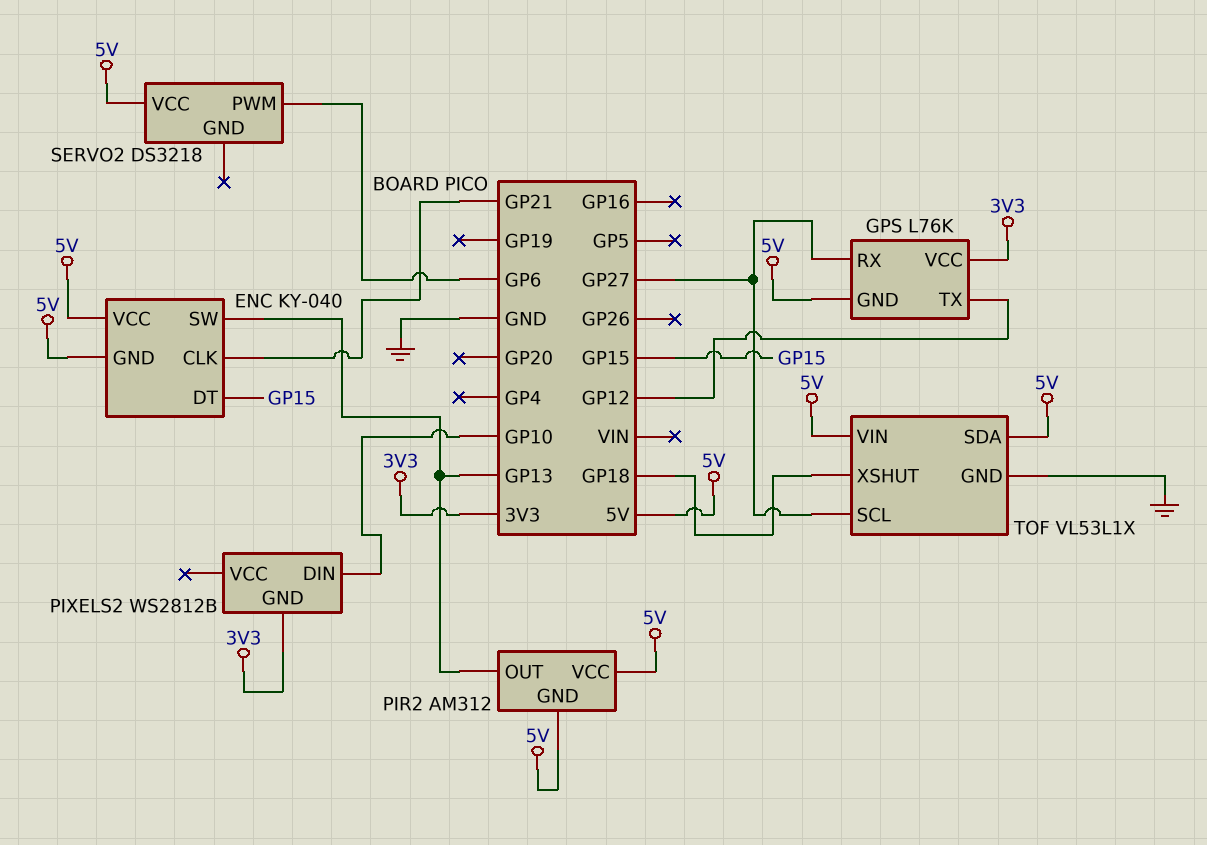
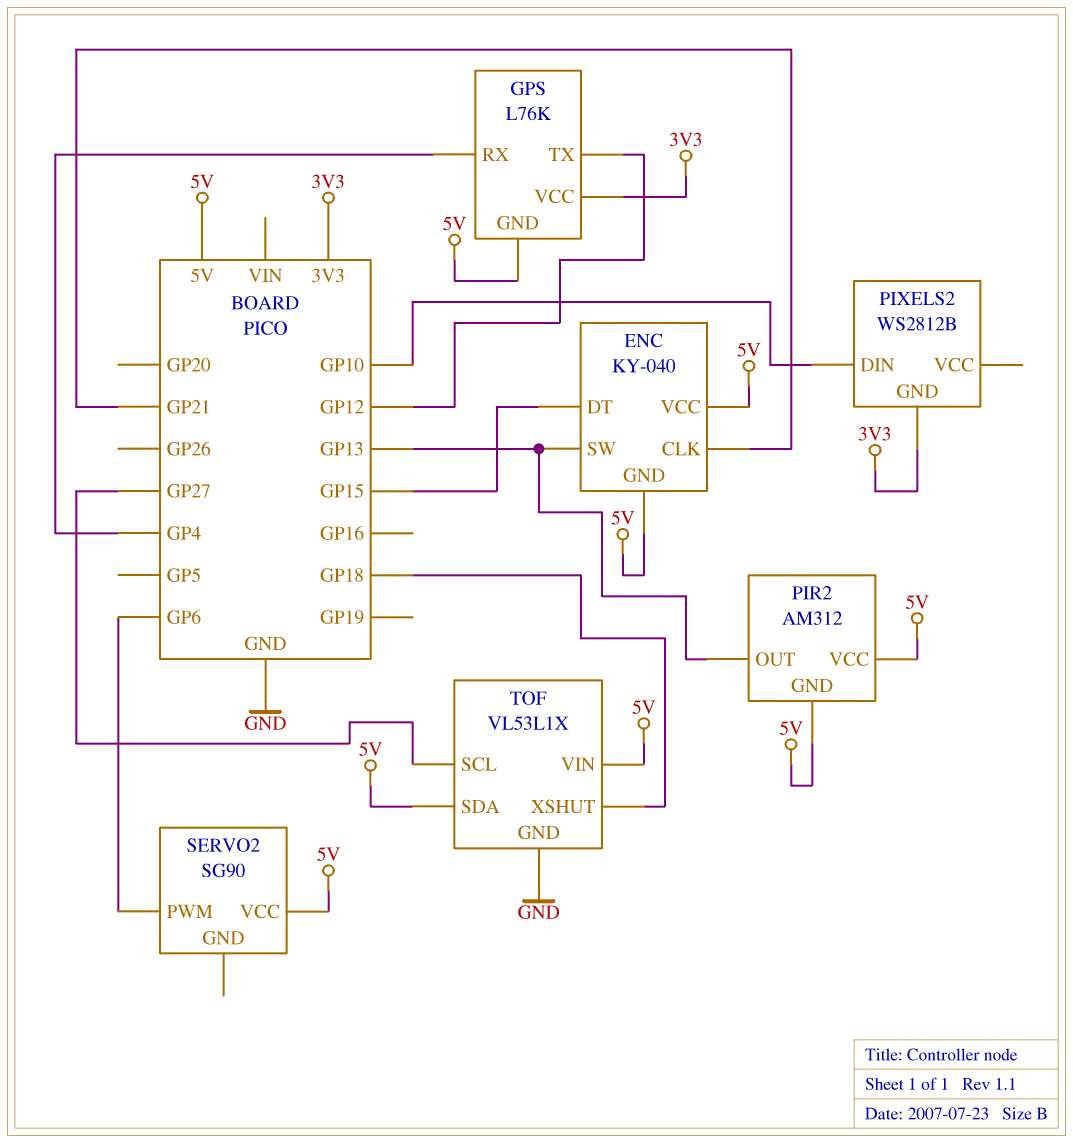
GPS pin RX: GP27 -> GP4
SERVO2: DS3218 -> SG90

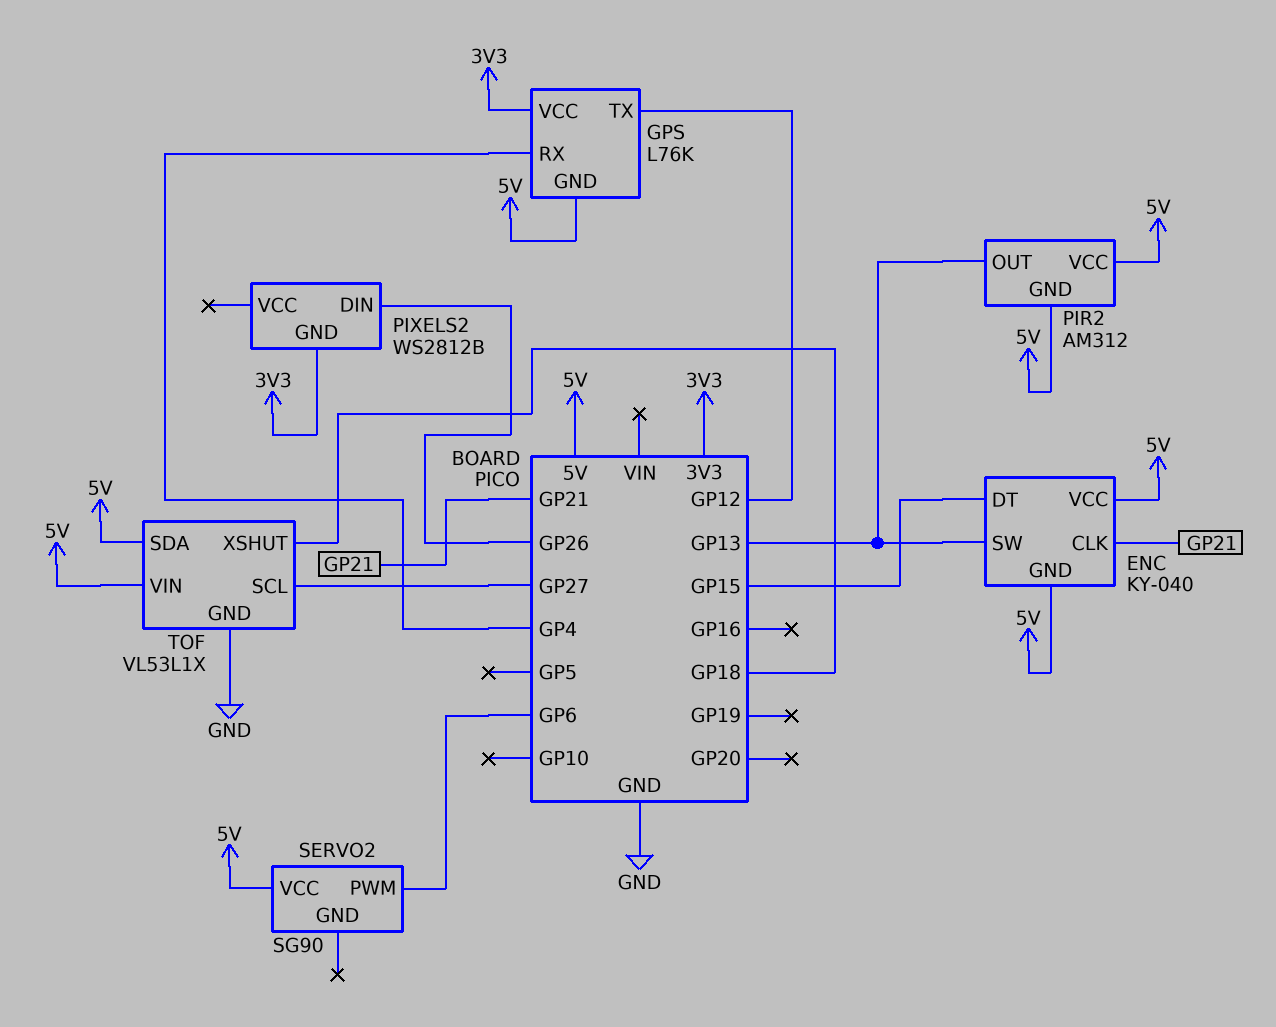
PIXELS2 pin DIN: GP10 -> GP26

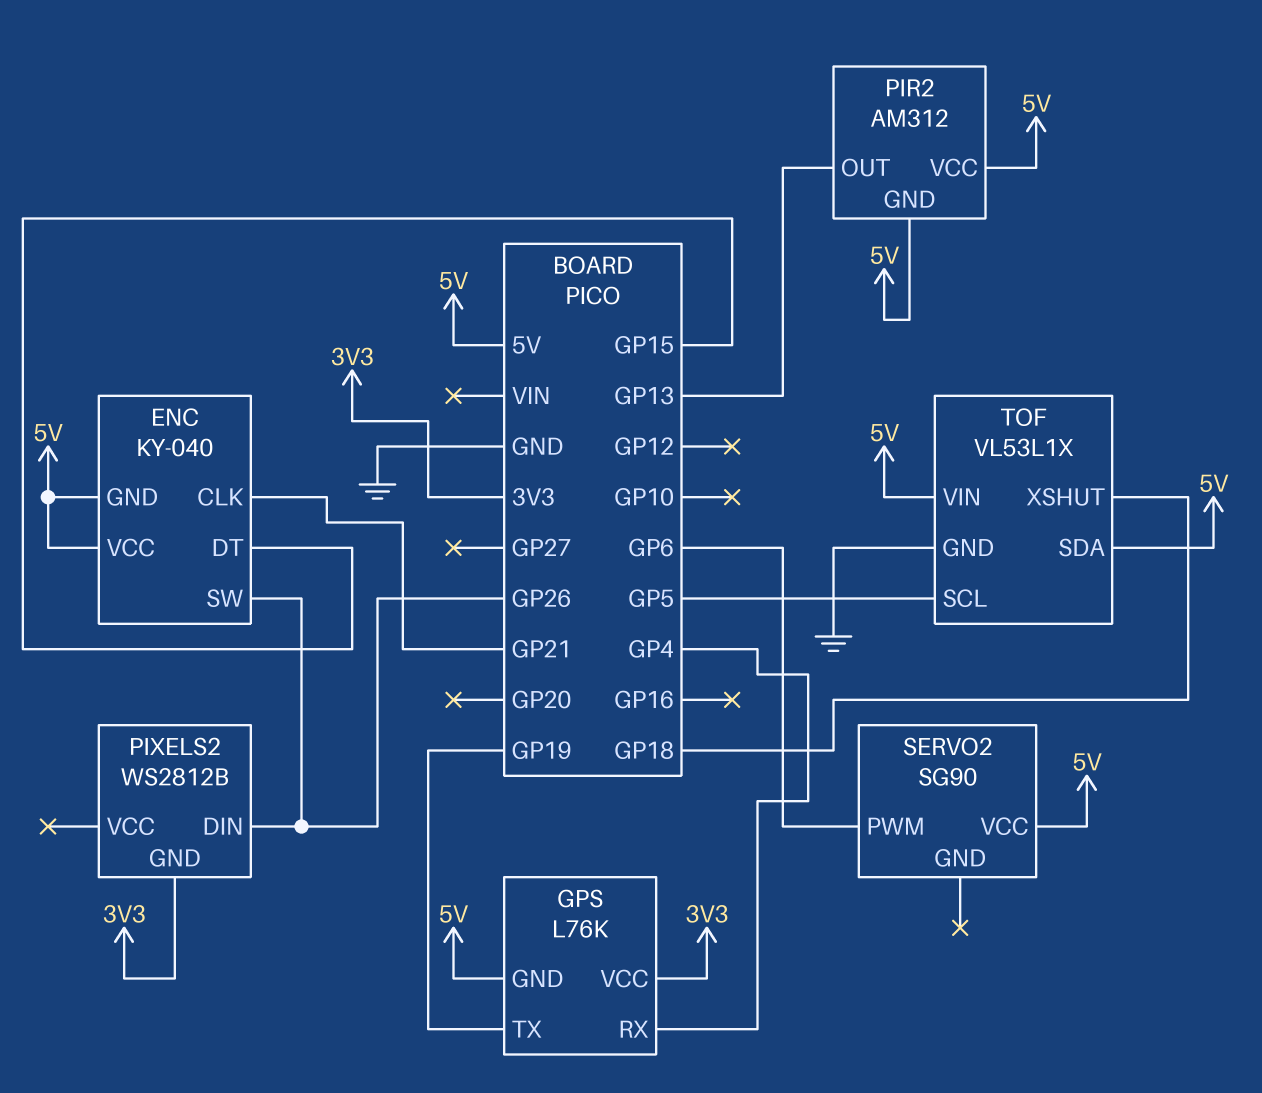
ENC pin SW: GP13 -> GP26
GPS pin TX: GP12 -> GP19
TOF pin SCL: GP27 -> GP5

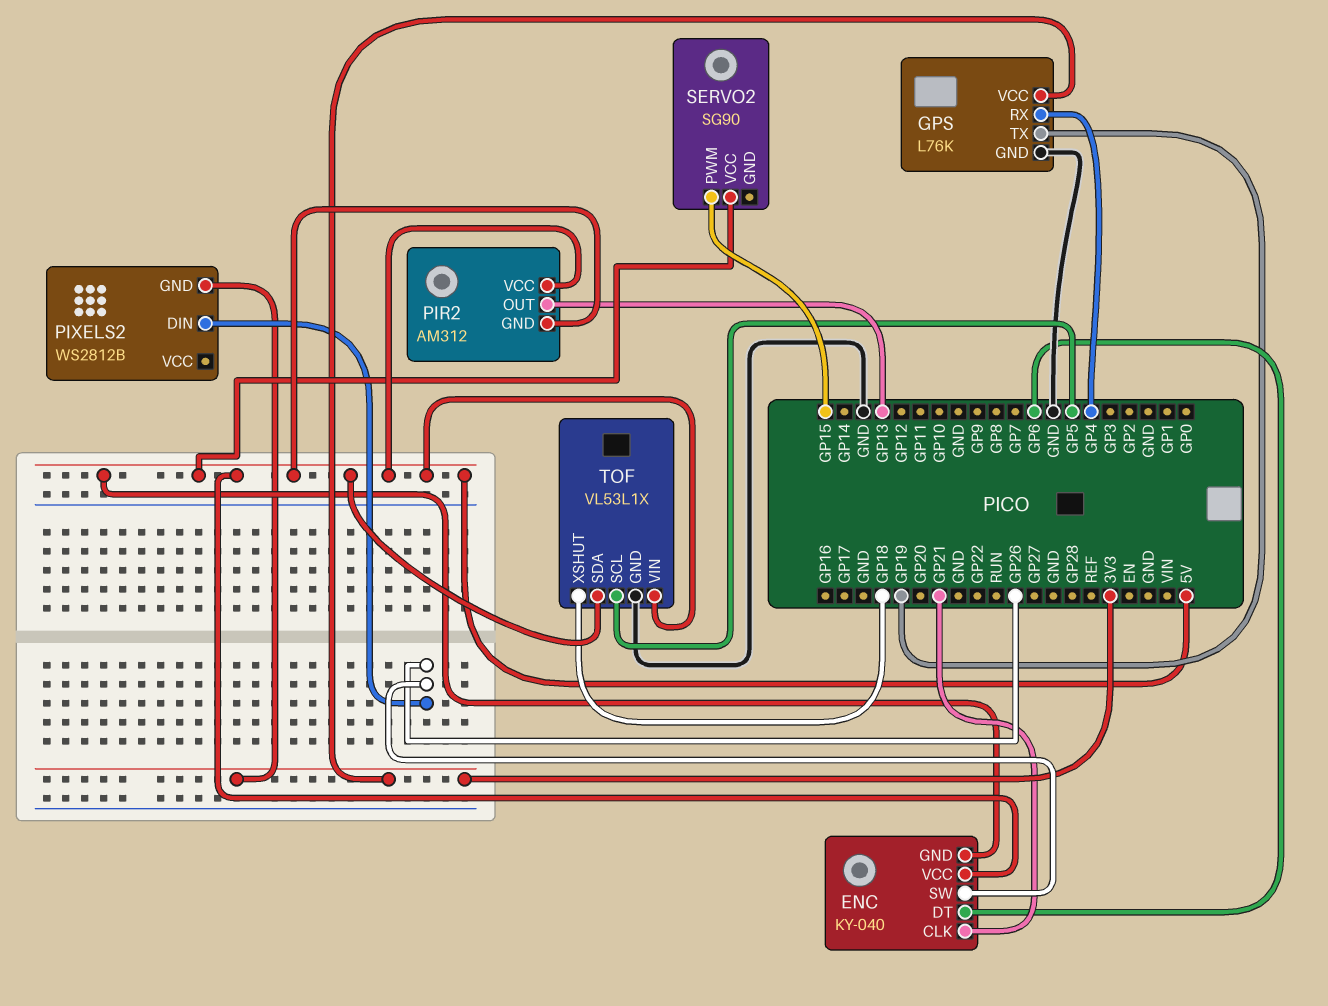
ENC pin DT: GP15 -> GP6
GPS pin GND: 5V -> GND
SERVO2 pin PWM: GP6 -> GP15

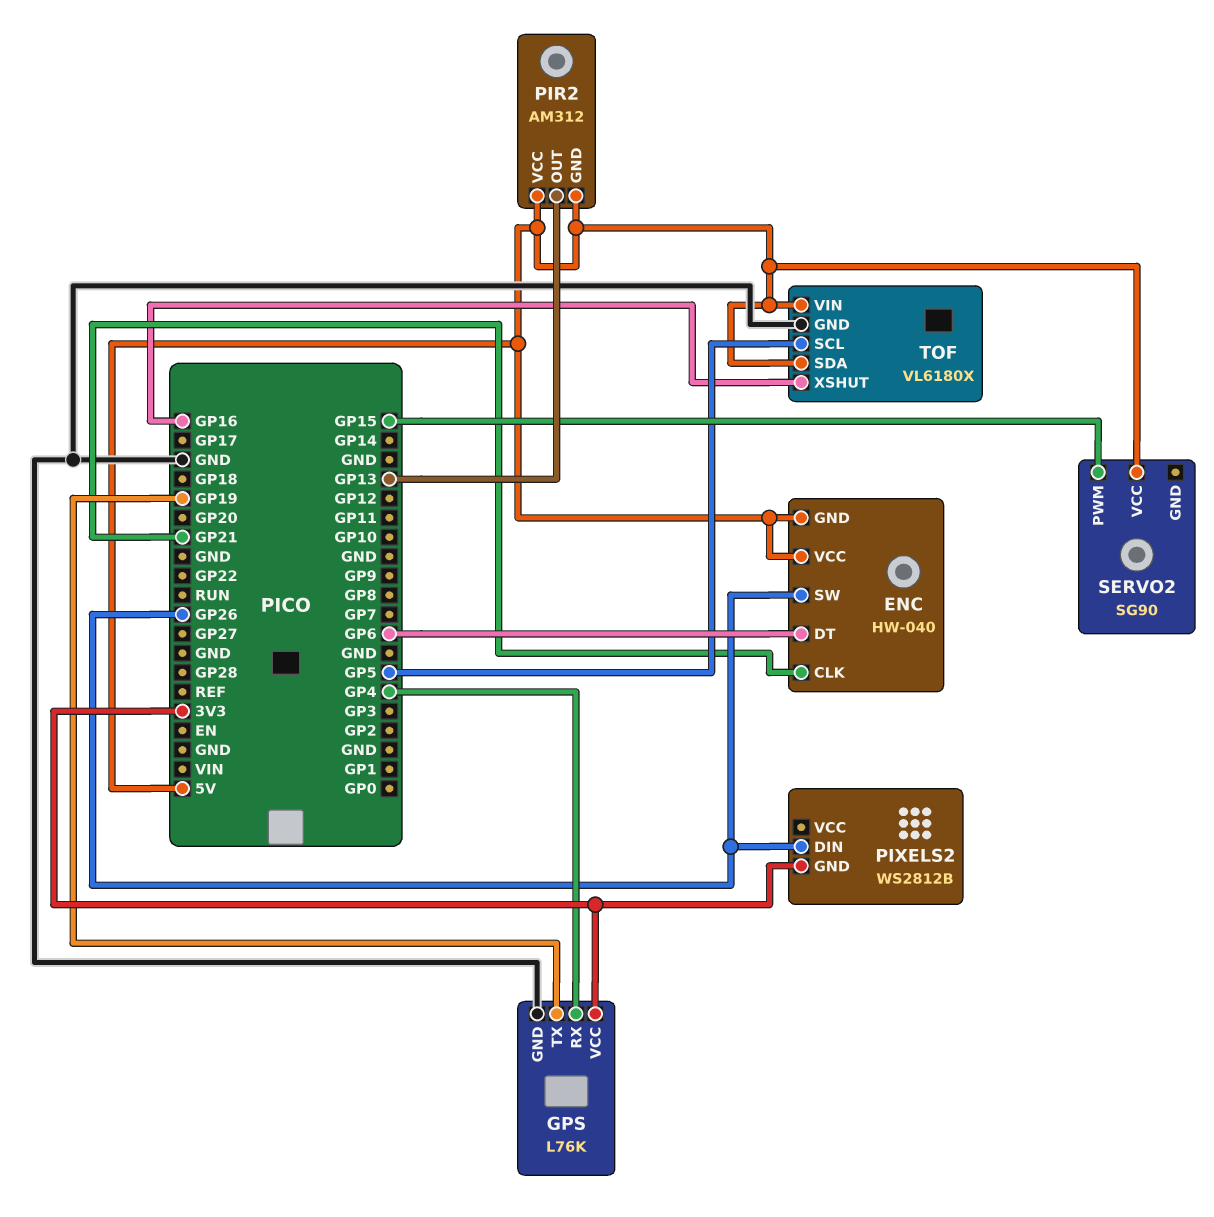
ENC: KY-040 -> HW-040
TOF: VL53L1X -> VL6180X
TOF pin XSHUT: GP18 -> GP16

